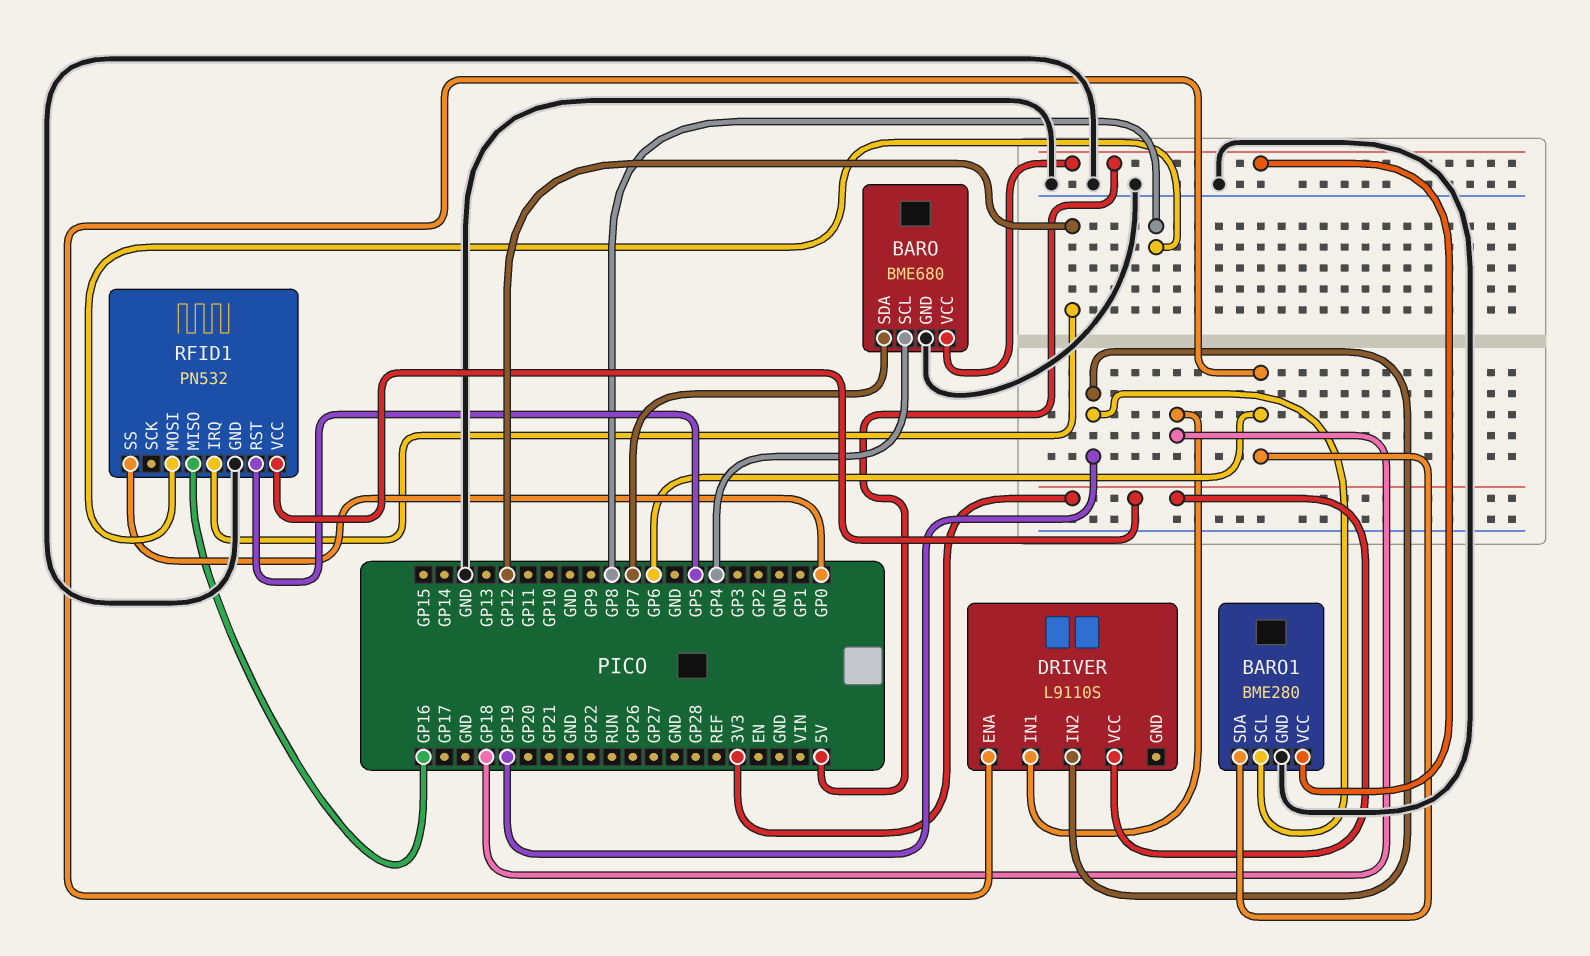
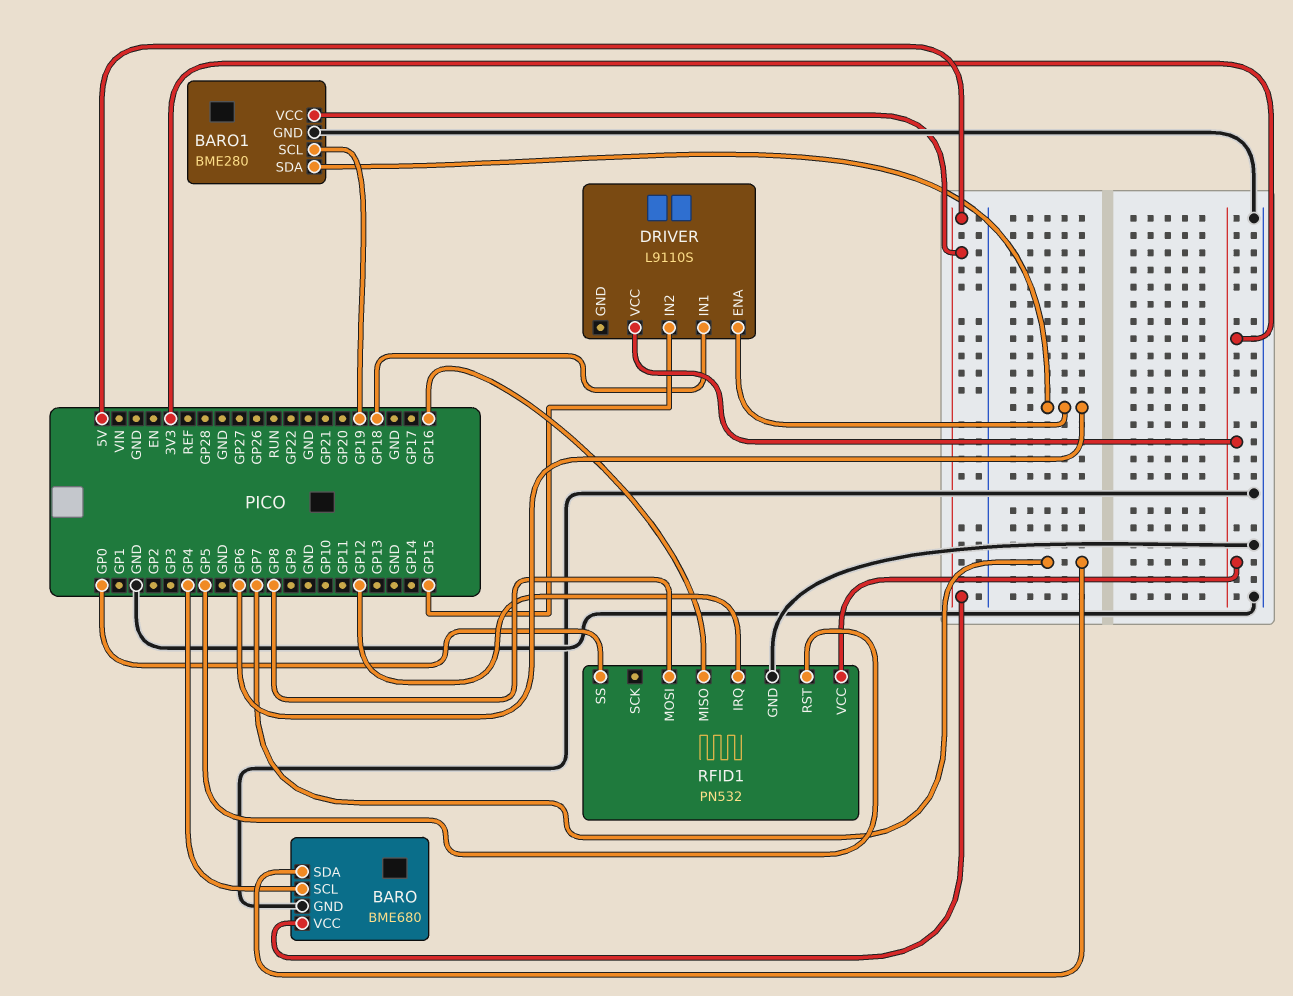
DRIVER pin IN2: GP19 -> GP15

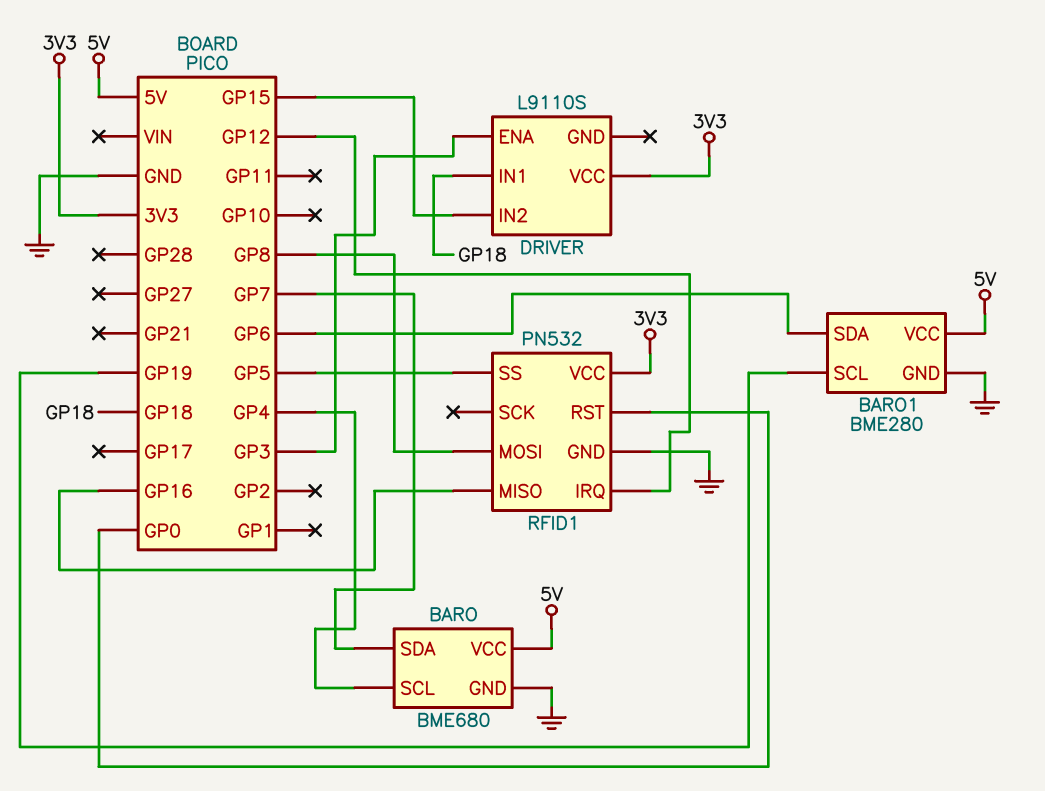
DRIVER pin ENA: GP6 -> GP3
RFID1 pin RST: GP5 -> GP0
RFID1 pin SS: GP0 -> GP5

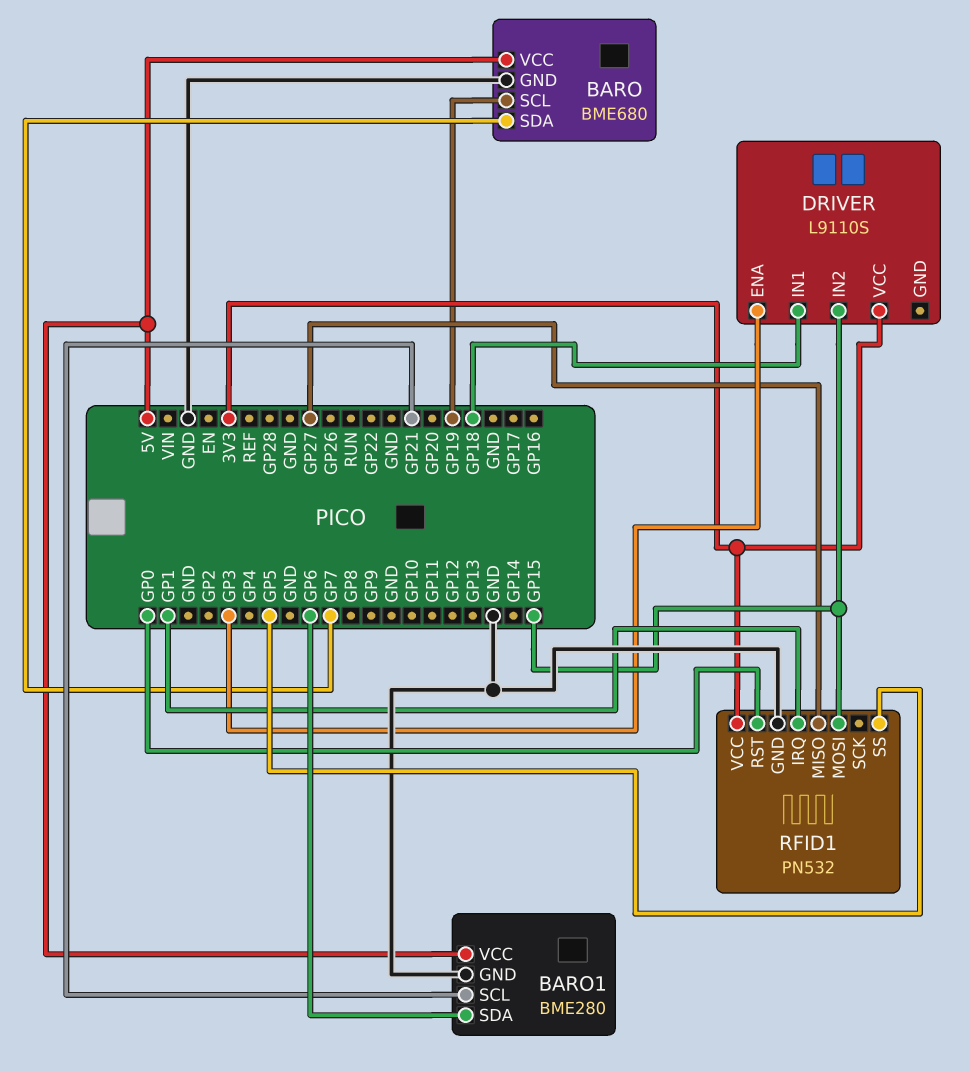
BARO pin SCL: GP4 -> GP19
BARO1 pin SCL: GP19 -> GP21
RFID1 pin IRQ: GP12 -> GP1
RFID1 pin MISO: GP16 -> GP27
RFID1 pin MOSI: GP8 -> GP15

